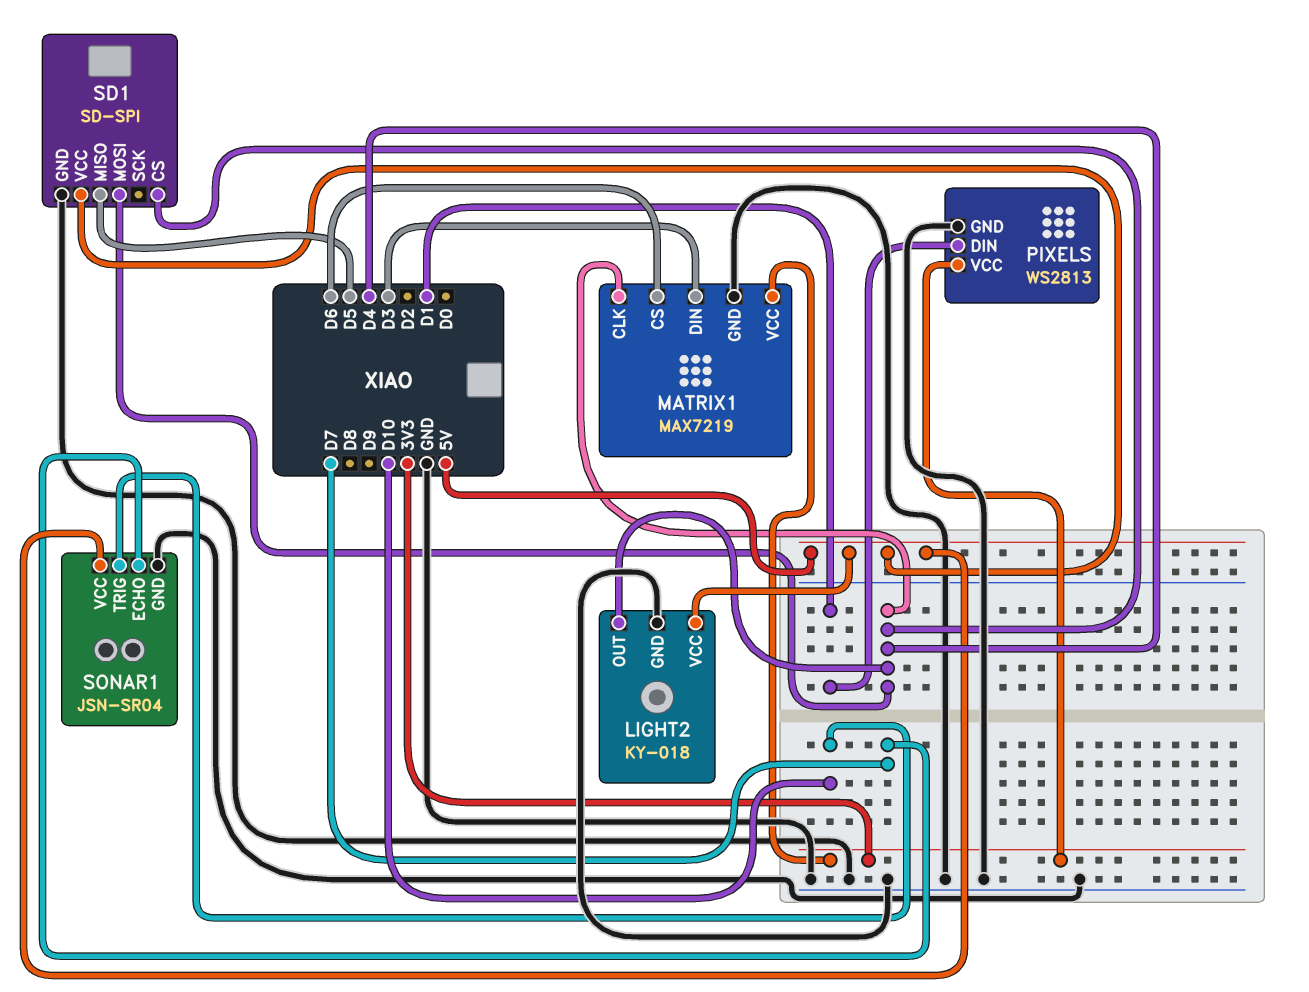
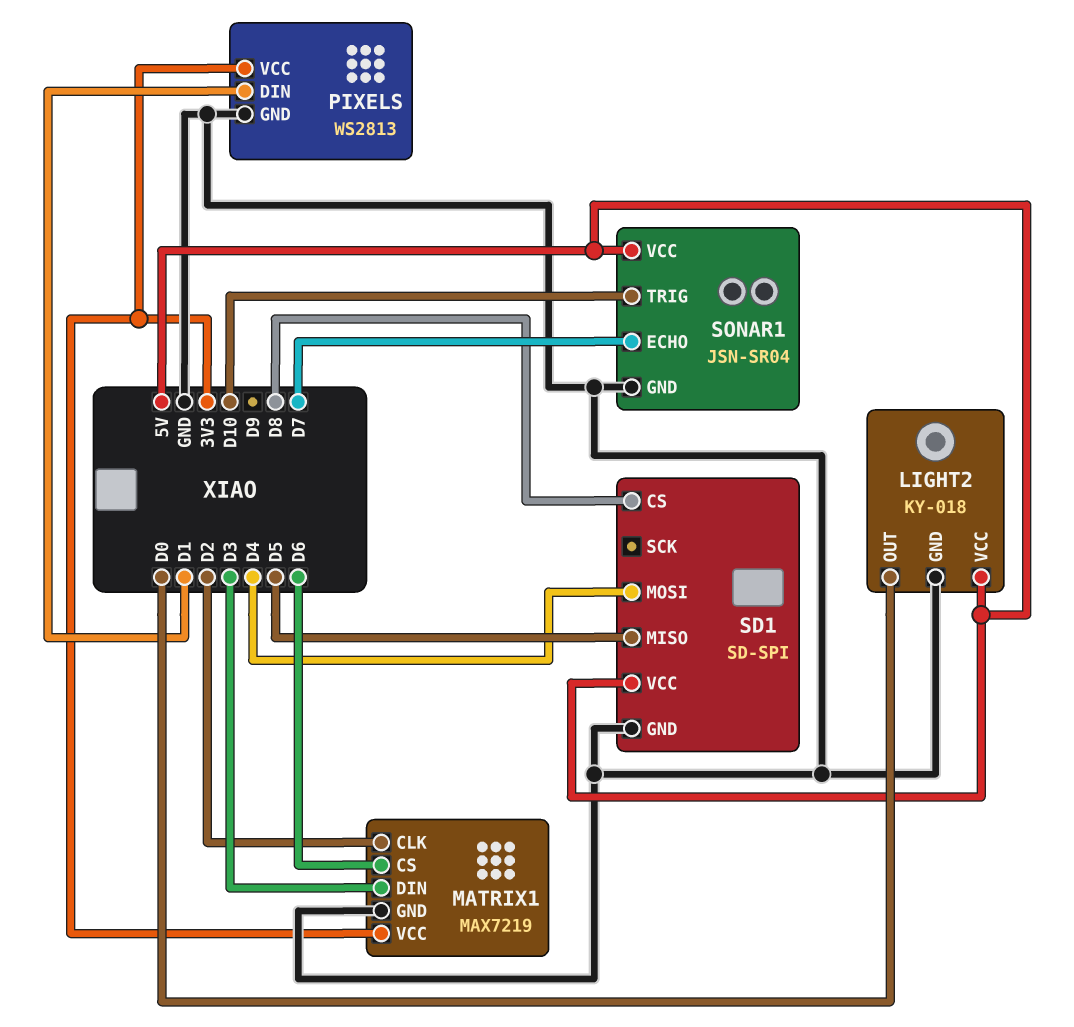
LIGHT2 pin OUT: D4 -> D0
MATRIX1 pin CLK: D4 -> D2
SD1 pin CS: D4 -> D8

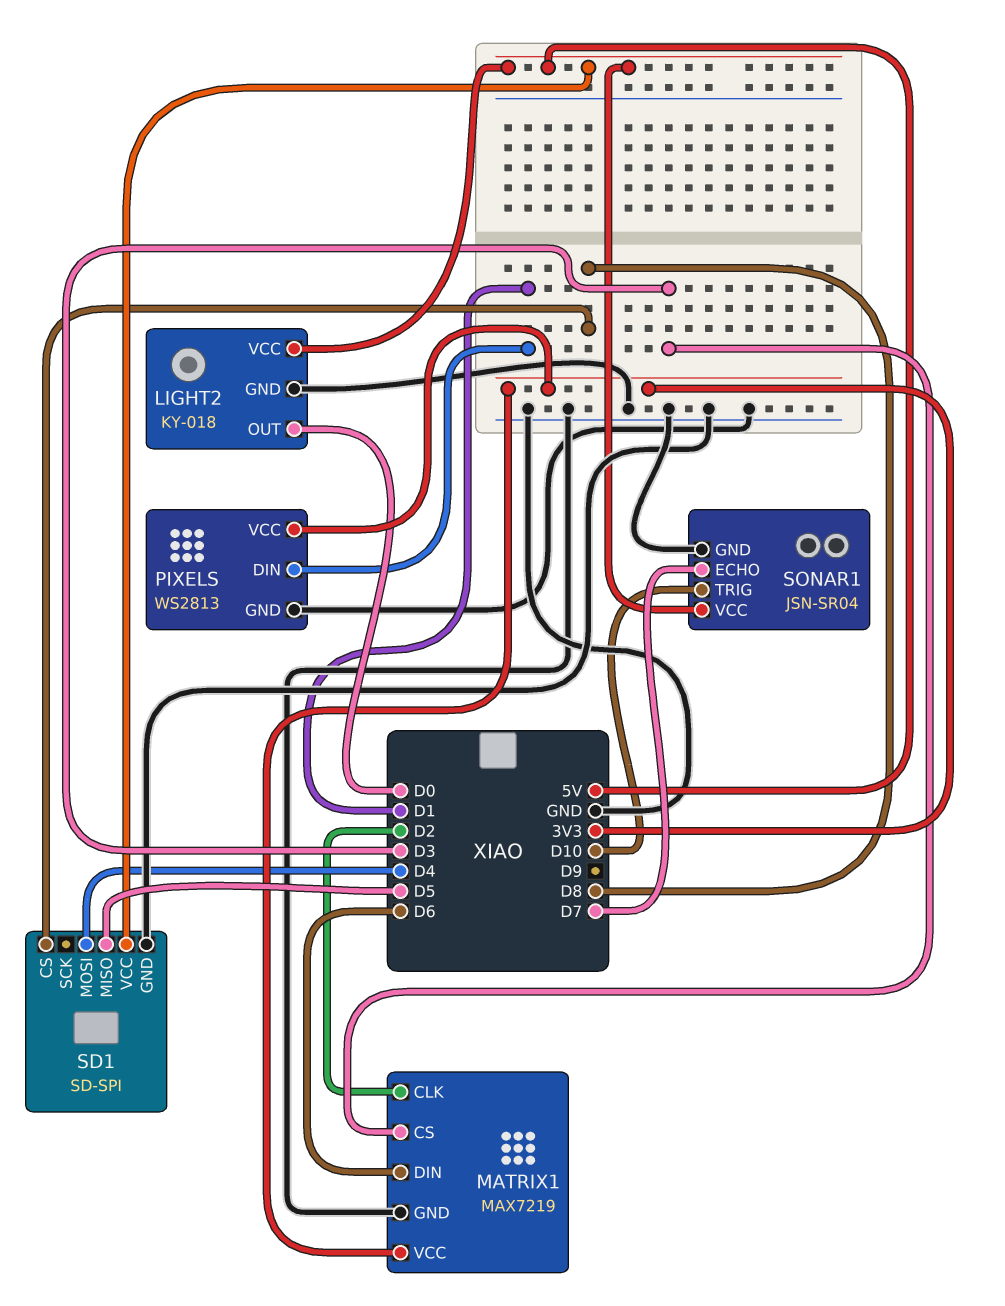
MATRIX1 pin CS: D6 -> D3
MATRIX1 pin DIN: D3 -> D6

